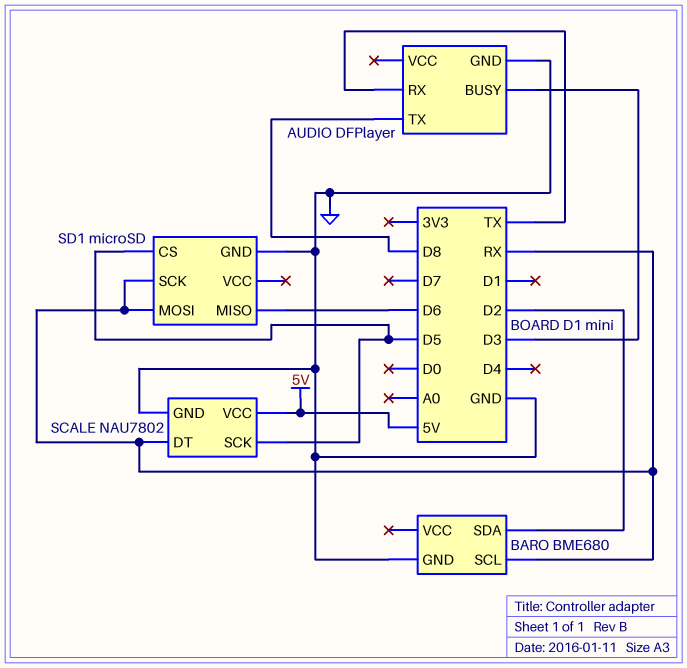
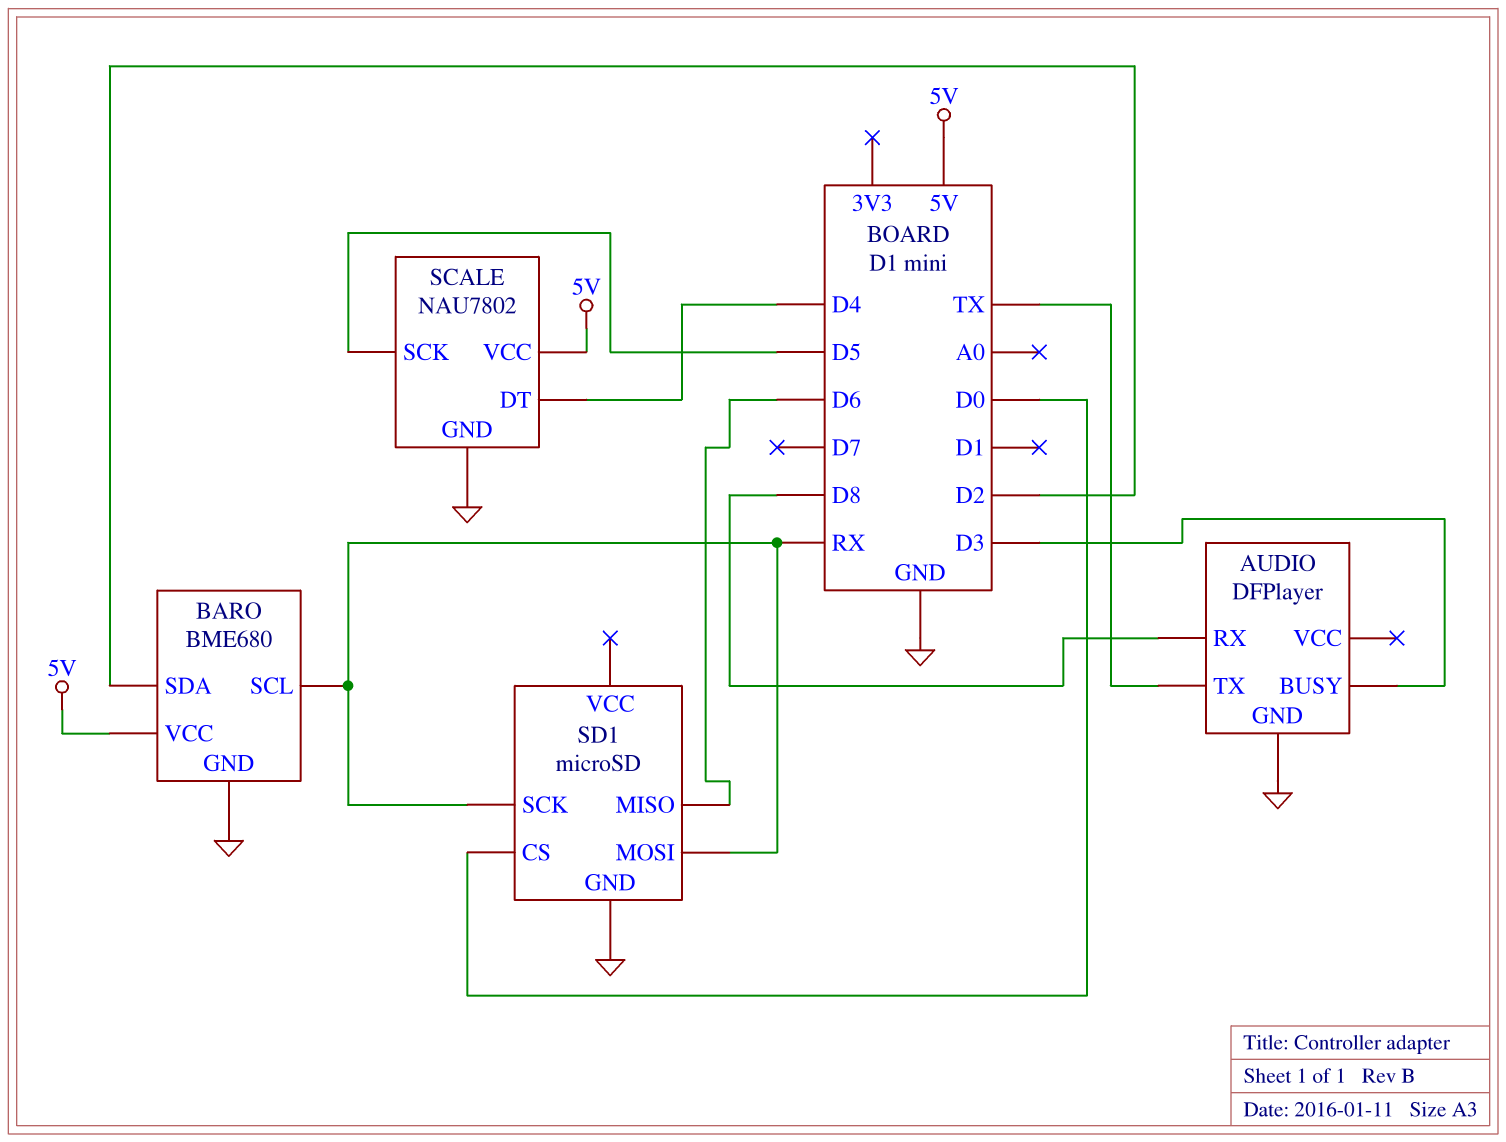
AUDIO pin RX: TX -> D8
AUDIO pin TX: D8 -> TX
BARO pin VCC: none -> 5V
SCALE pin DT: RX -> D4
SD1 pin CS: D5 -> D0

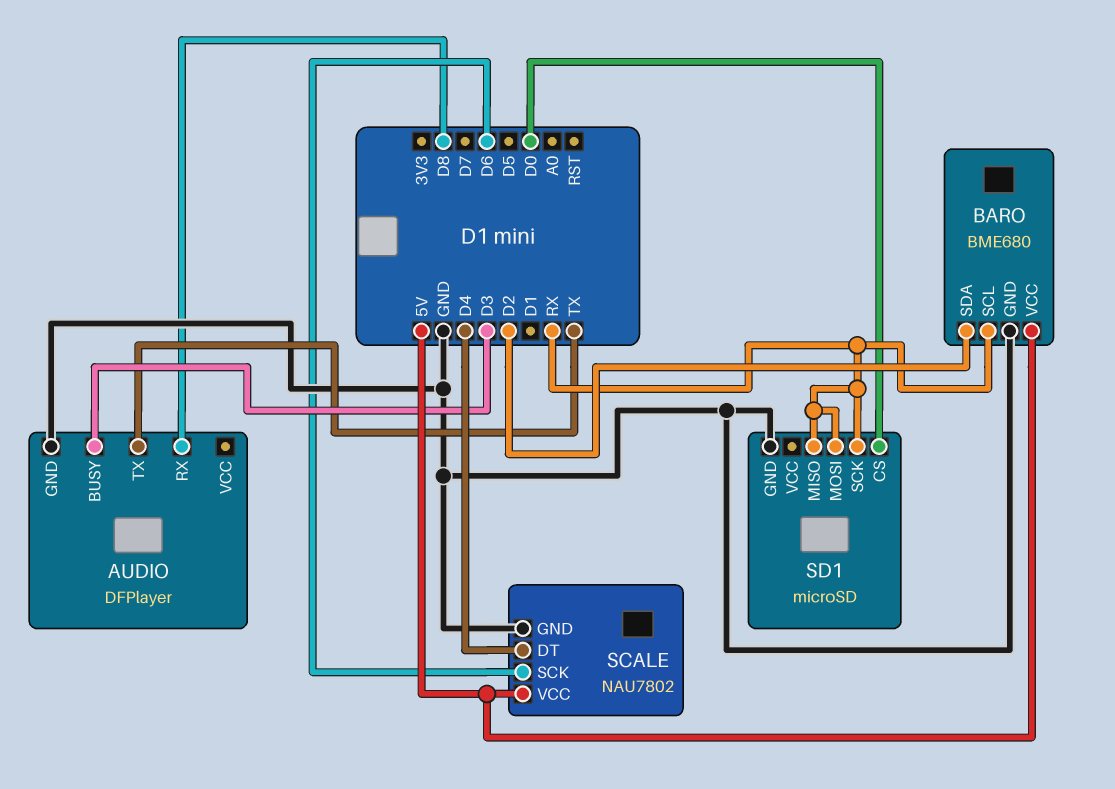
SCALE pin SCK: D5 -> D6
SD1 pin MISO: D6 -> RX

